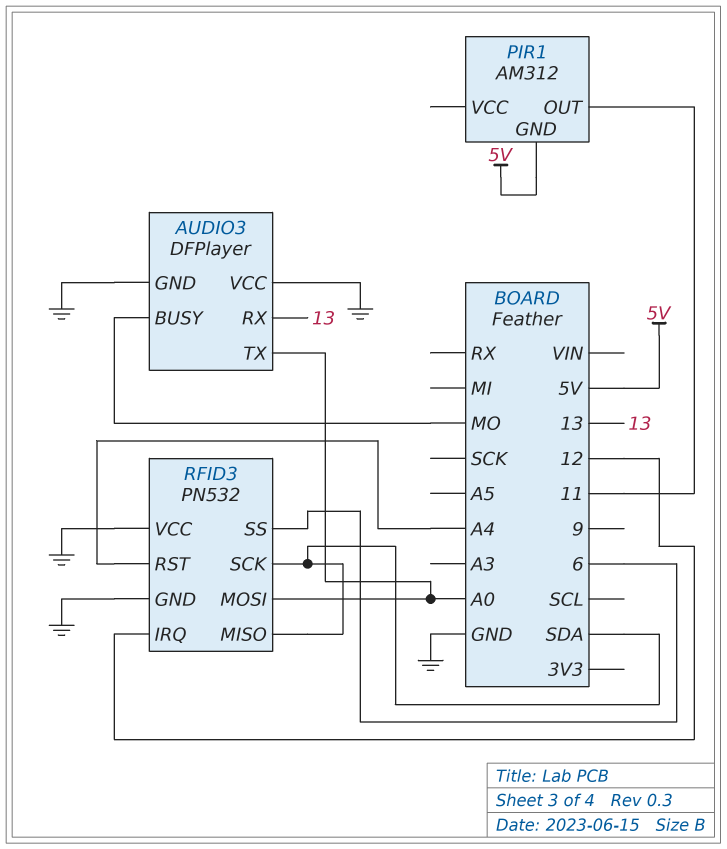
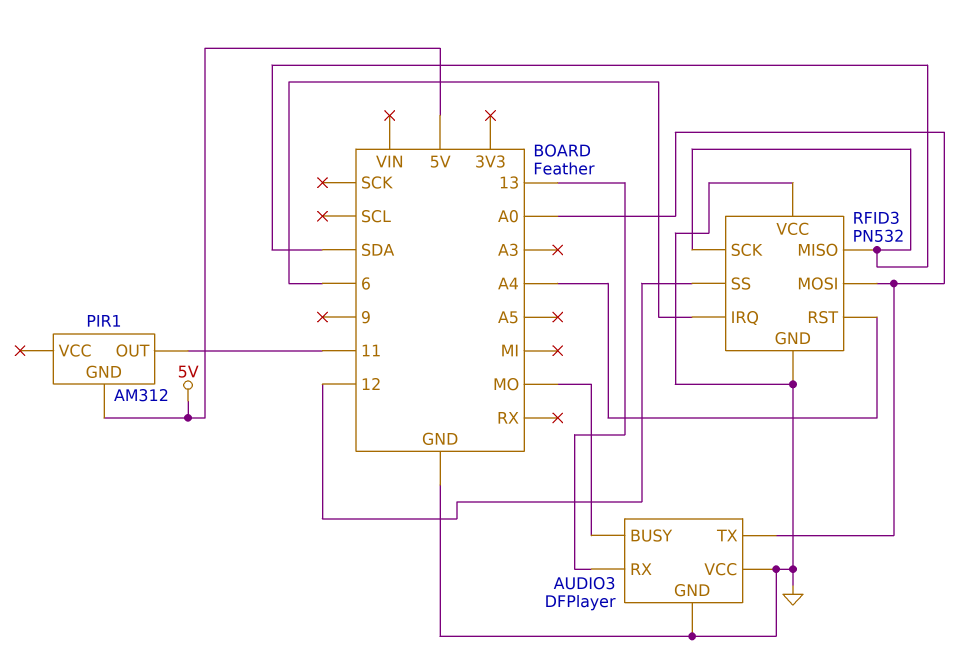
RFID3 pin IRQ: 12 -> 6
RFID3 pin SS: 6 -> 12

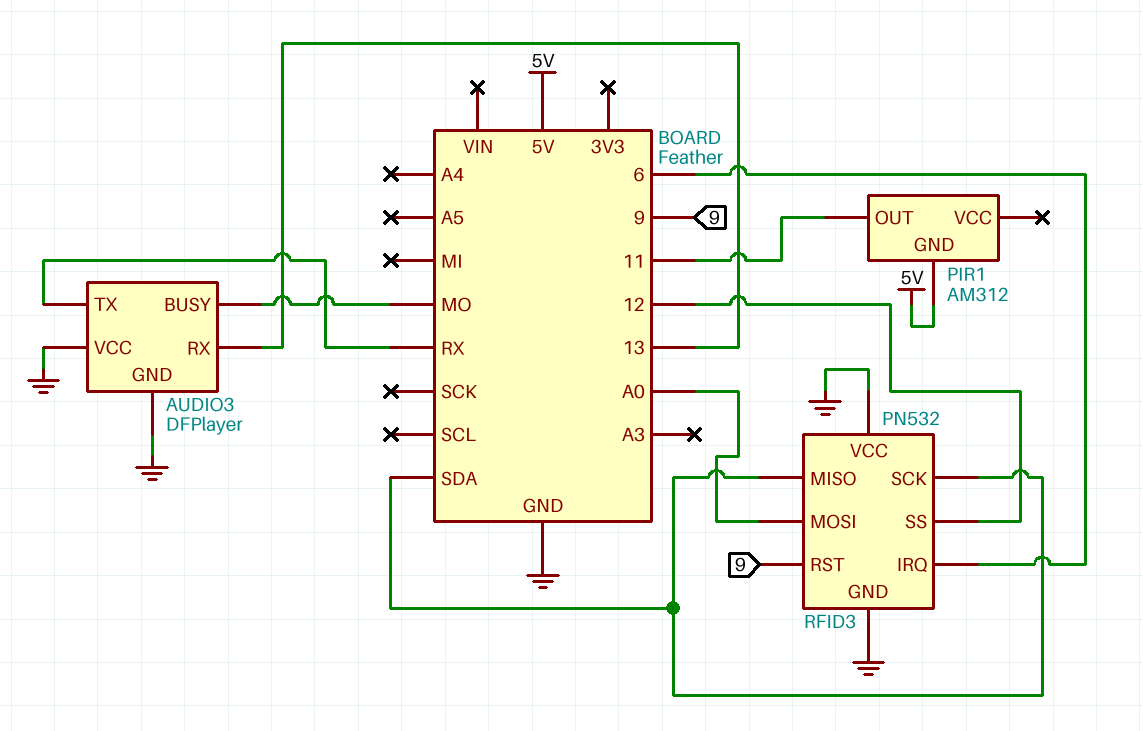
AUDIO3 pin TX: A0 -> RX
RFID3 pin RST: A4 -> 9

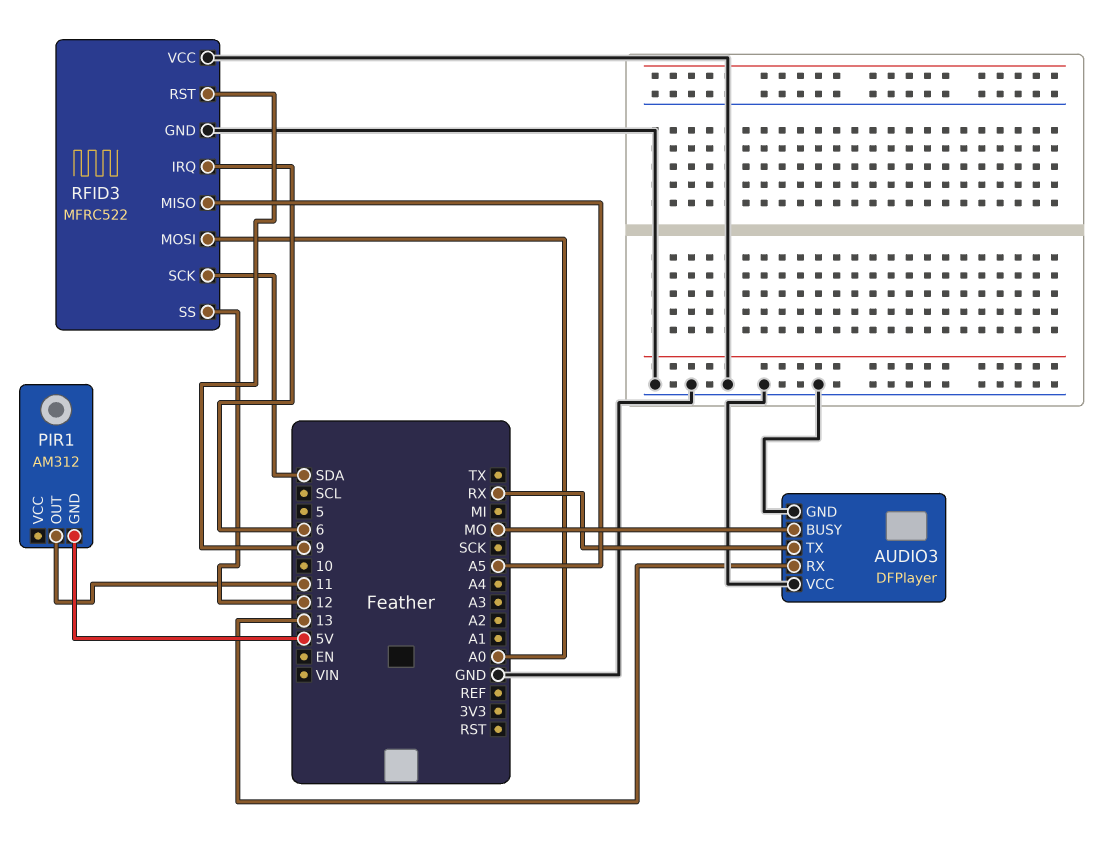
RFID3: PN532 -> MFRC522
RFID3 pin MISO: SDA -> A5

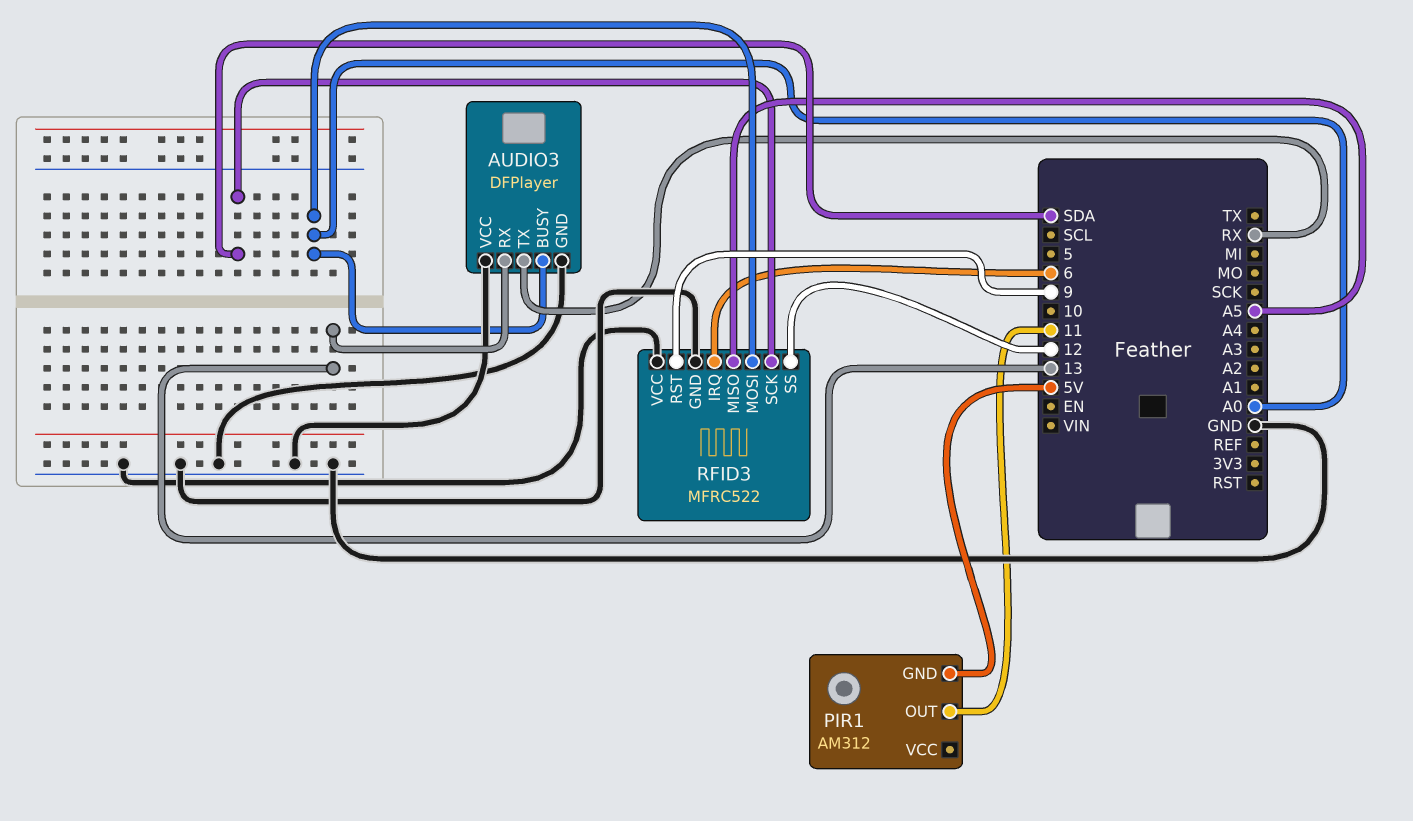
AUDIO3 pin BUSY: MO -> A0

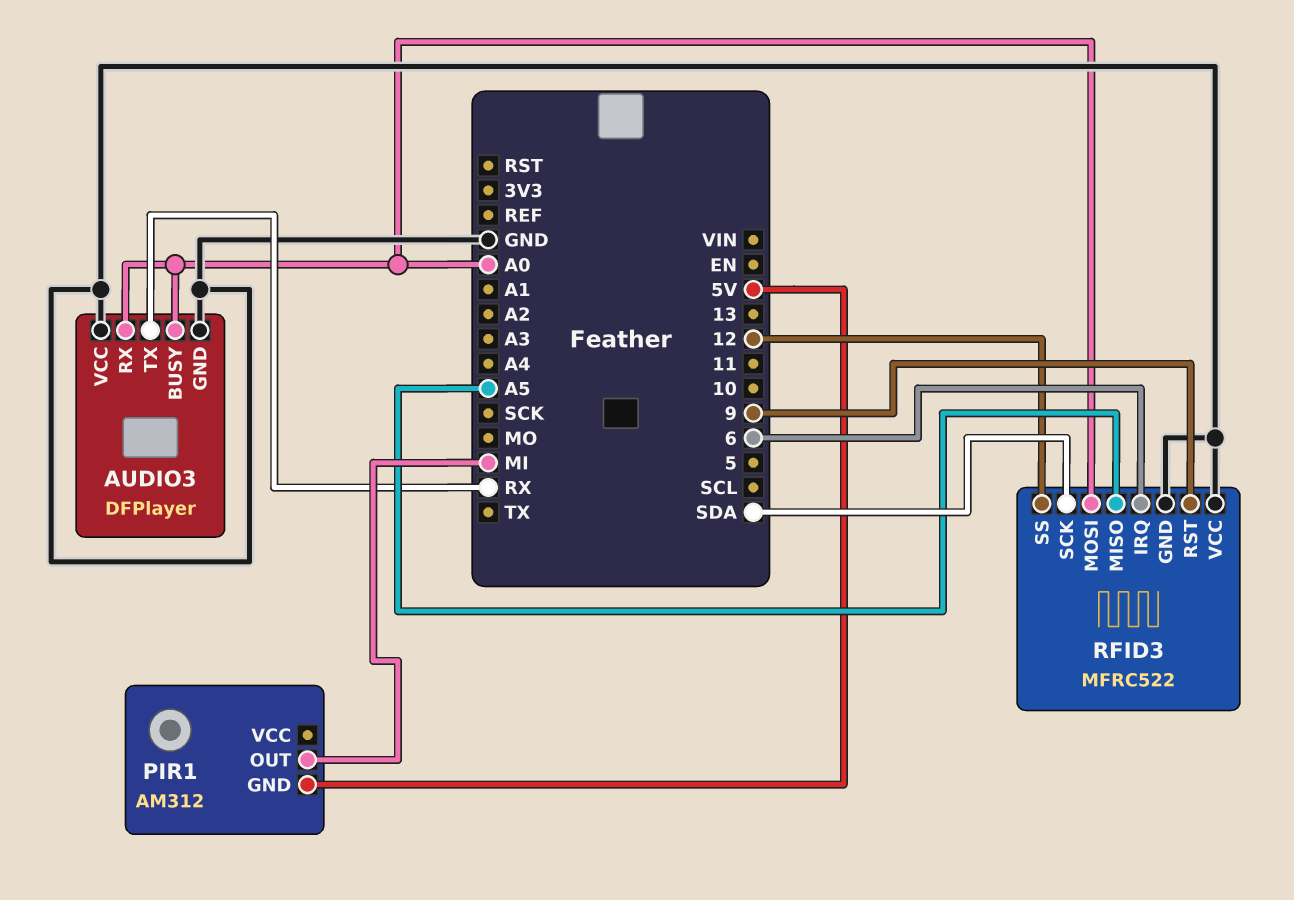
AUDIO3 pin RX: 13 -> A0
PIR1 pin OUT: 11 -> MI

